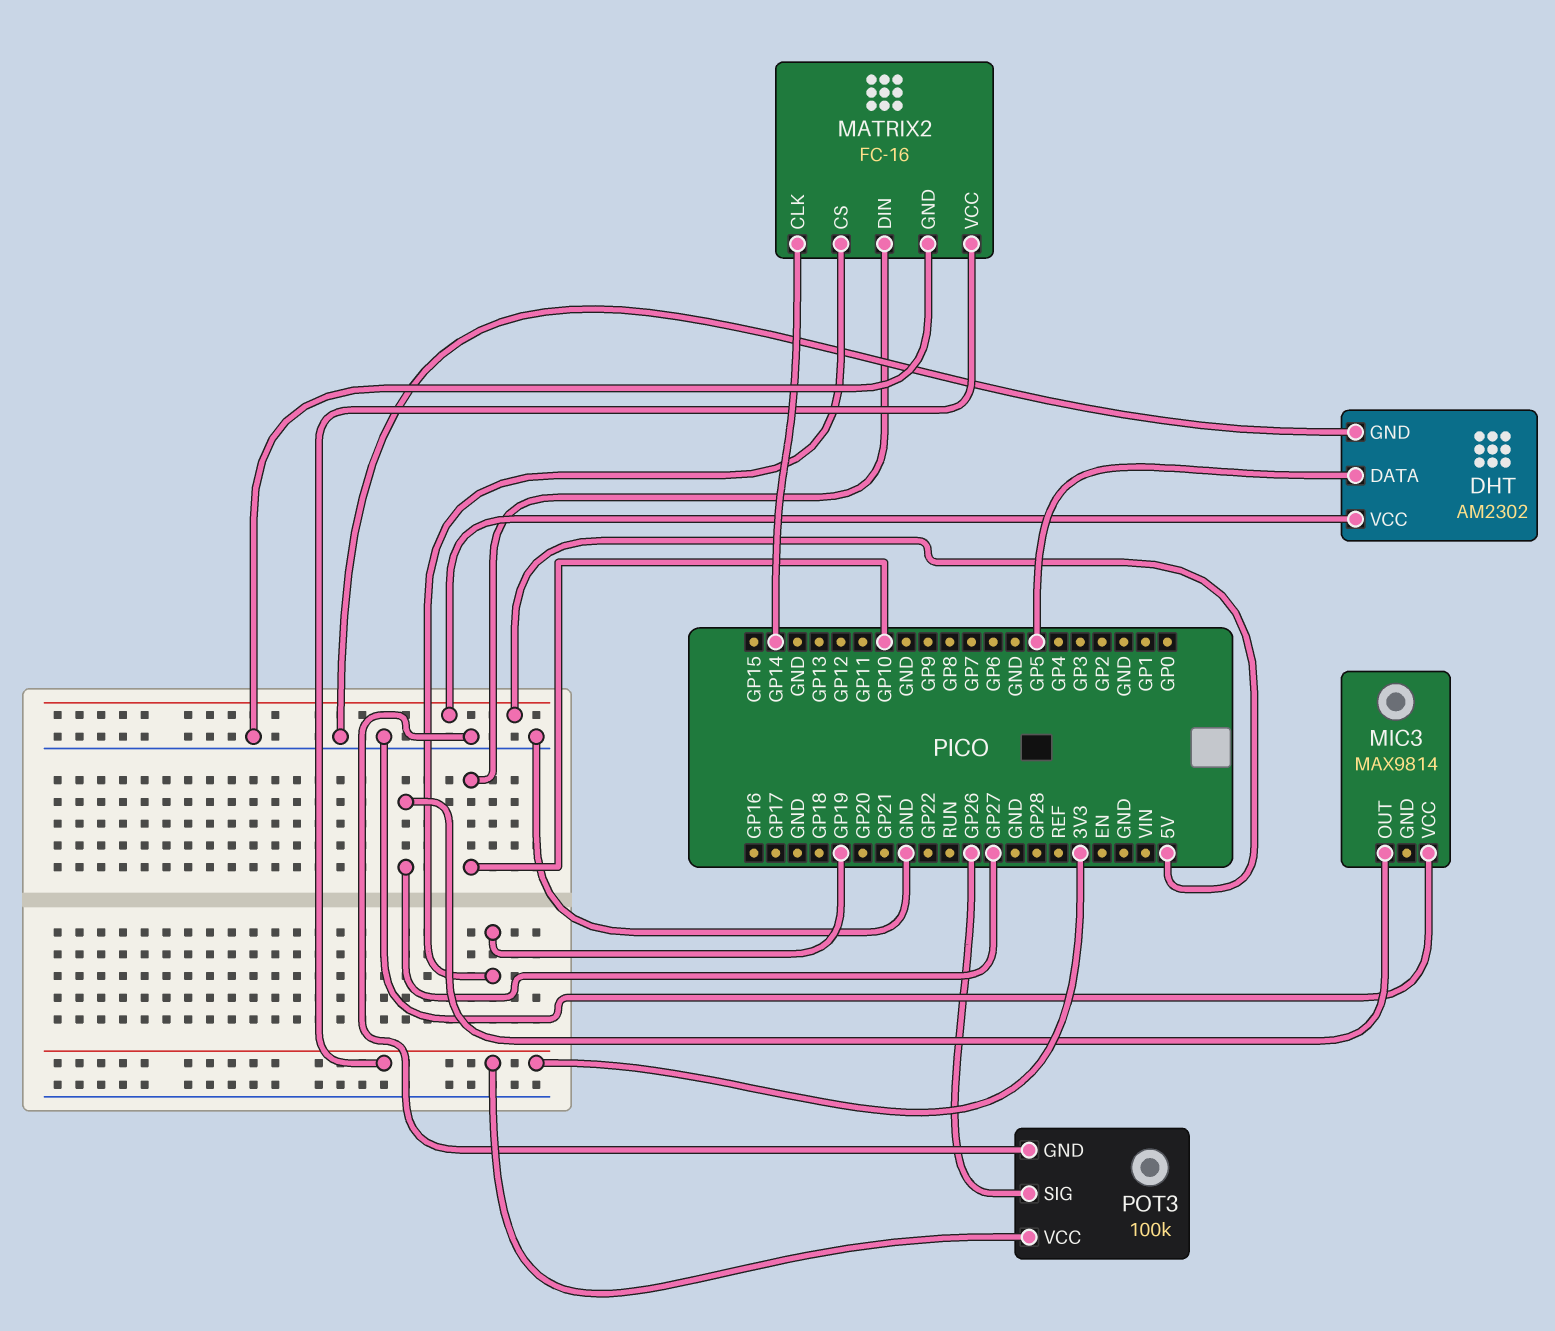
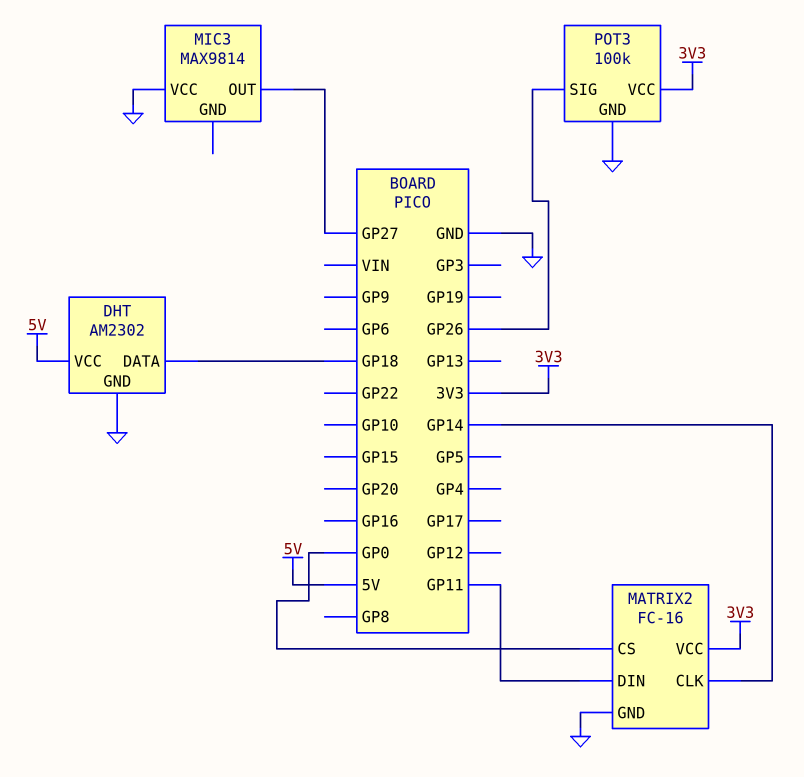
DHT pin DATA: GP5 -> GP18
MATRIX2 pin CS: GP19 -> GP0
MATRIX2 pin DIN: GP10 -> GP11

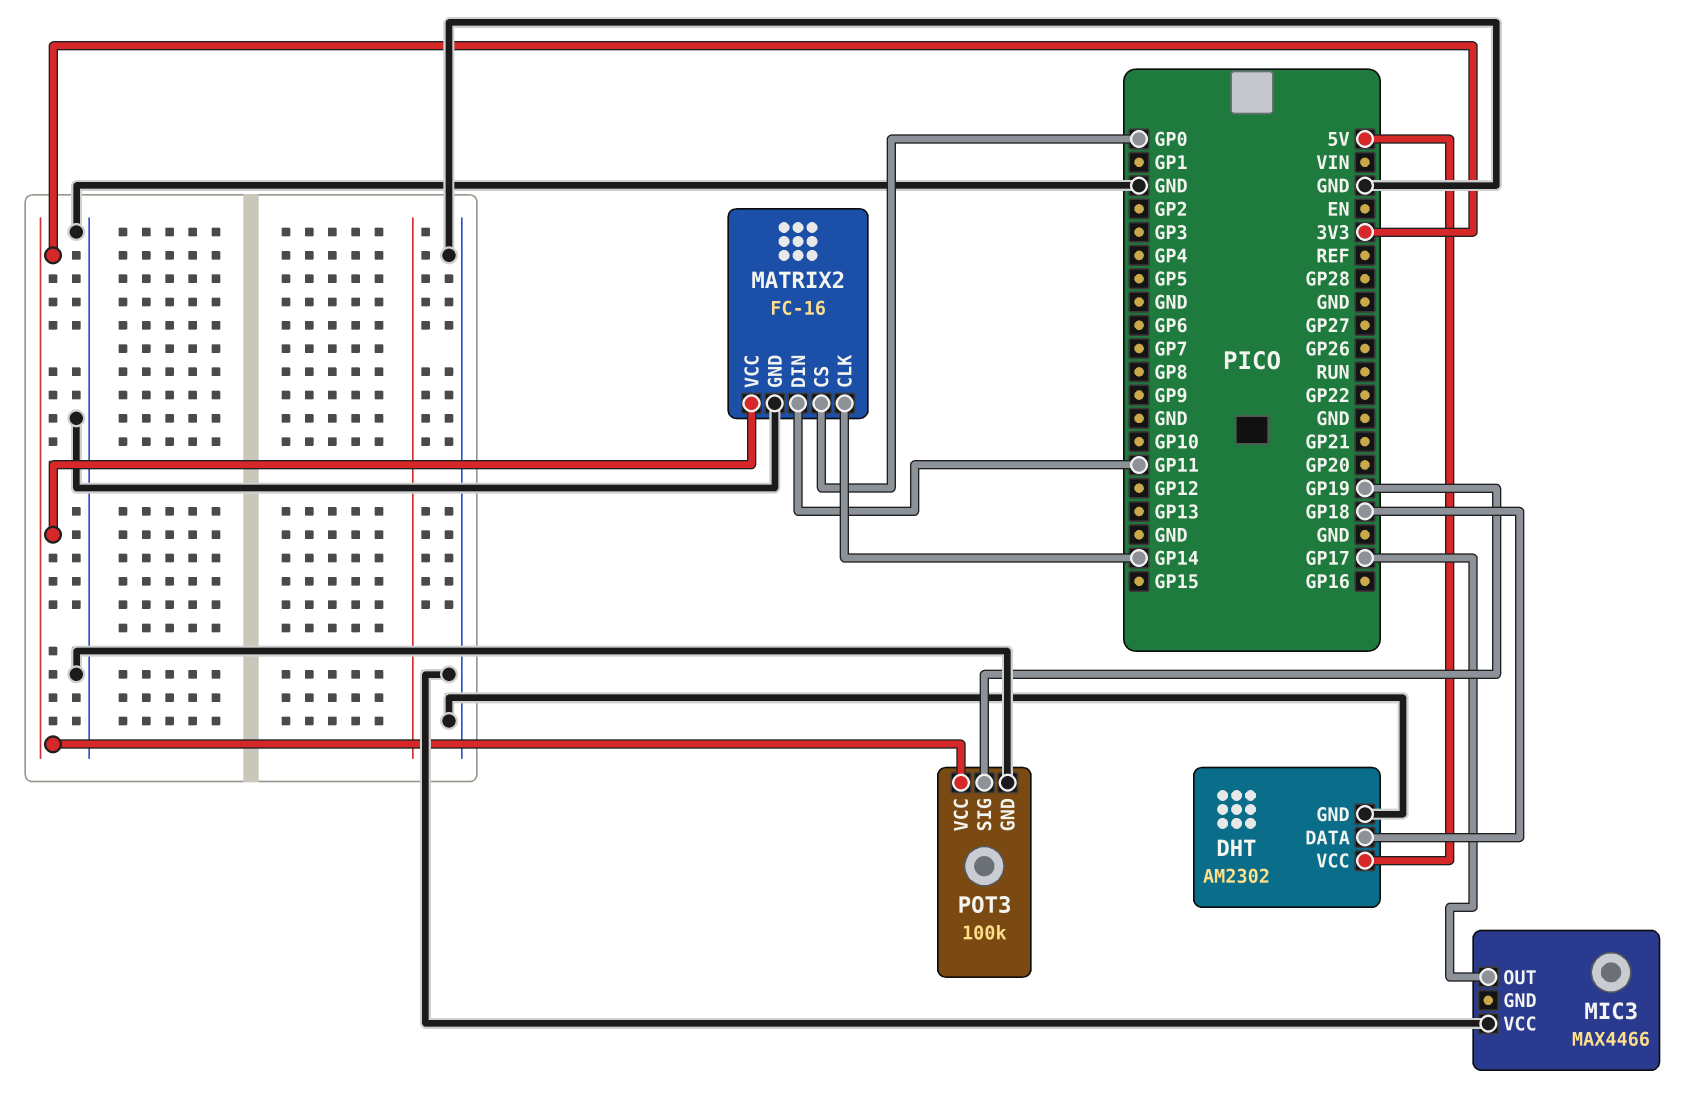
MIC3: MAX9814 -> MAX4466
MIC3 pin OUT: GP27 -> GP17
POT3 pin SIG: GP26 -> GP19

